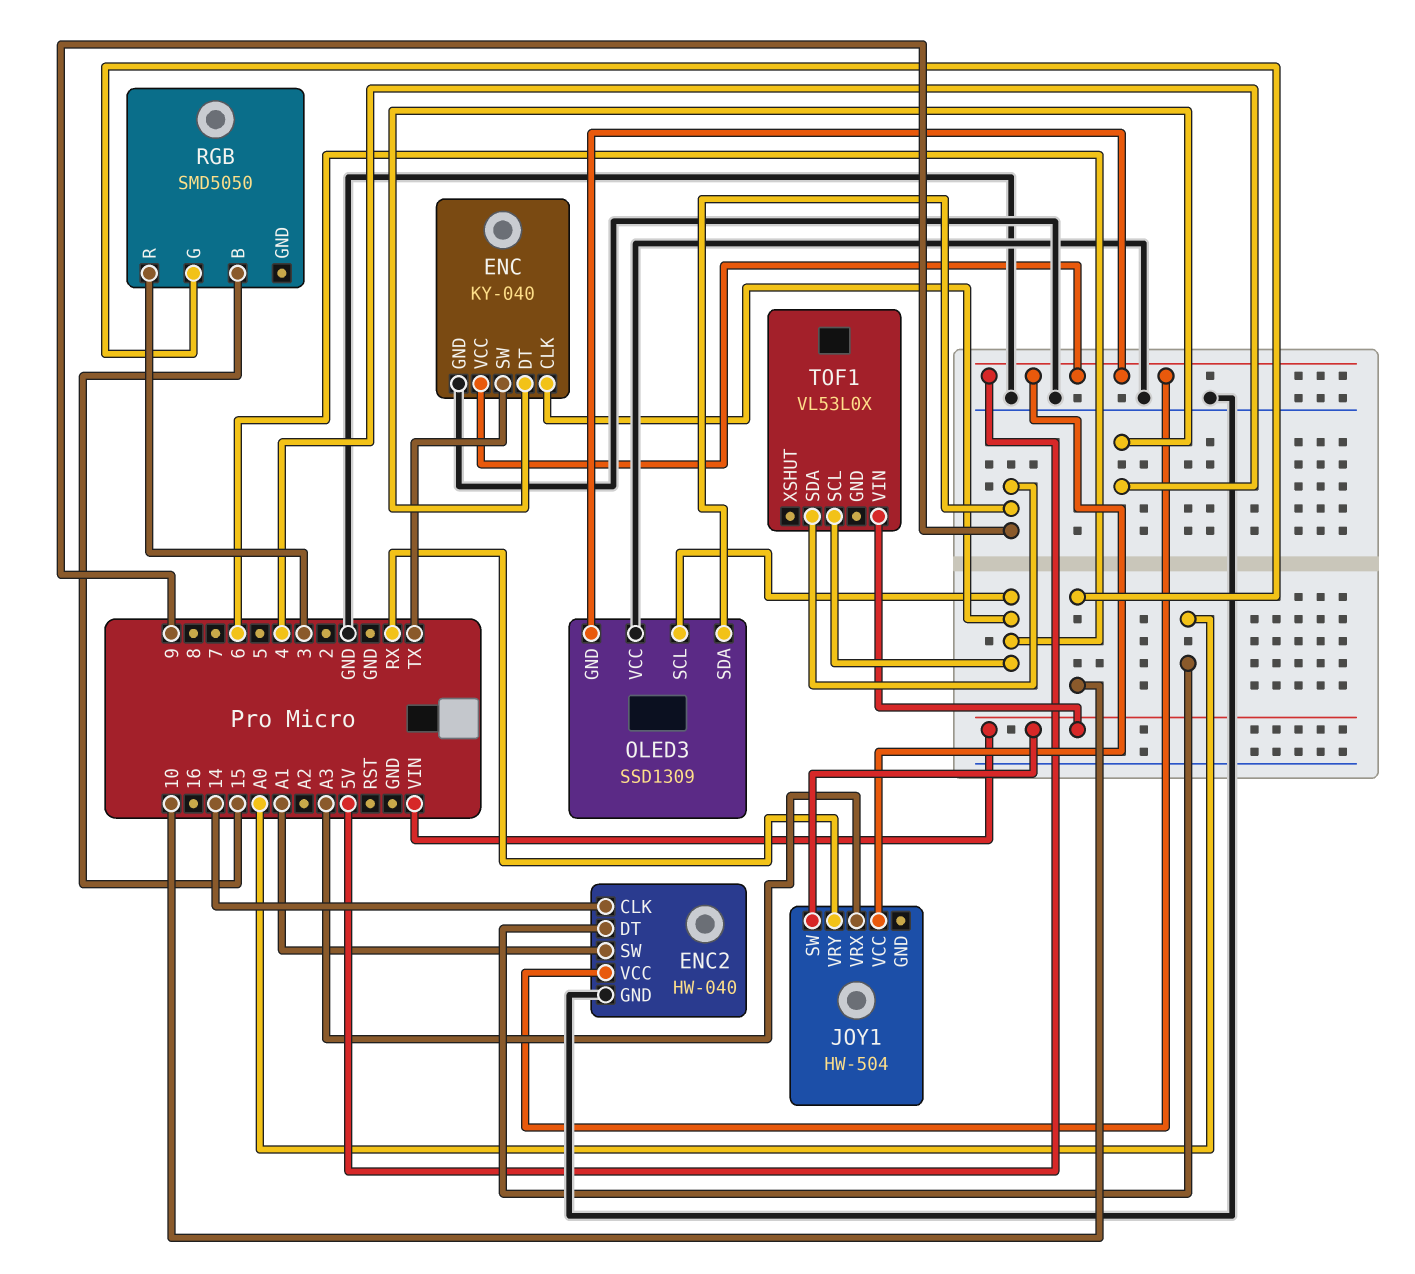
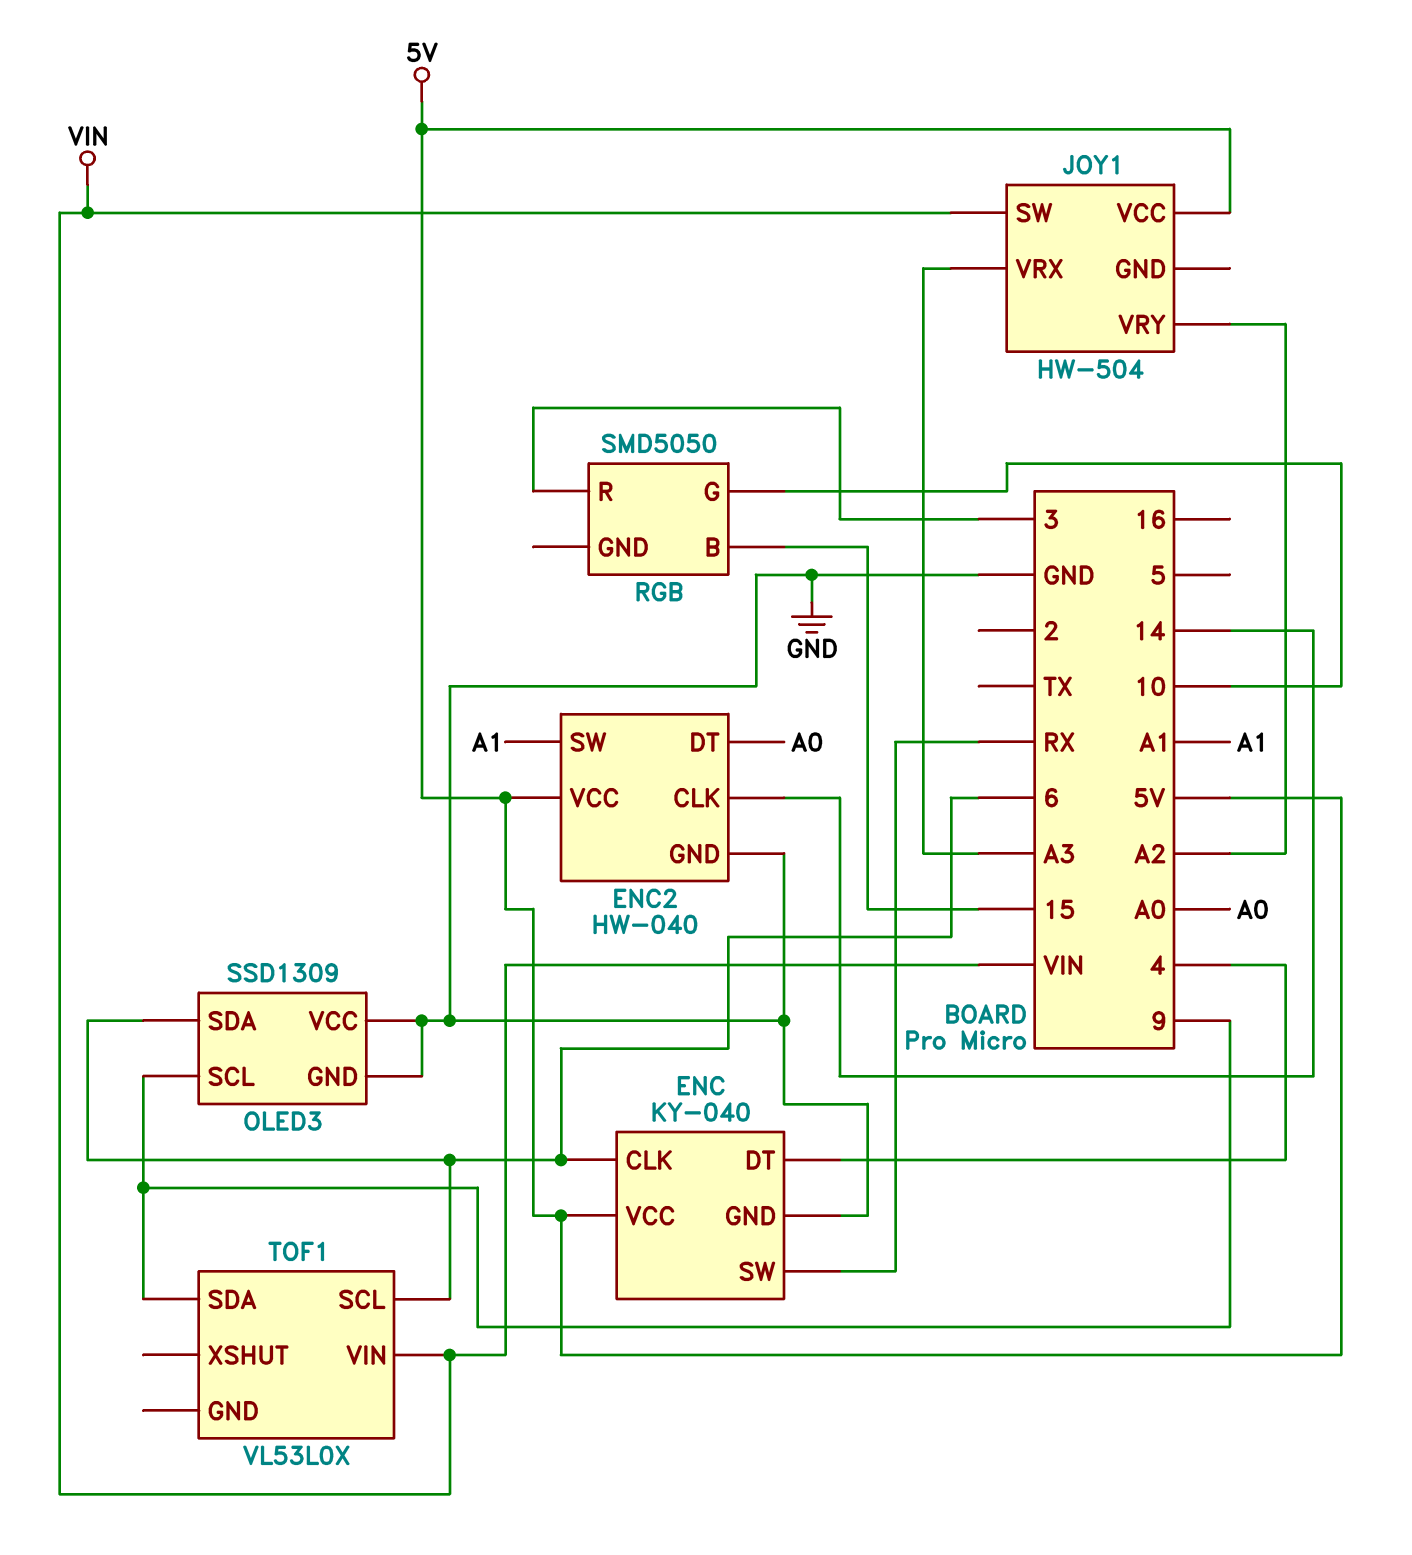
ENC pin SW: TX -> RX
JOY1 pin VRY: RX -> A2
OLED3 pin GND: 5V -> GND
OLED3 pin SCL: 6 -> 9
OLED3 pin SDA: 9 -> 6

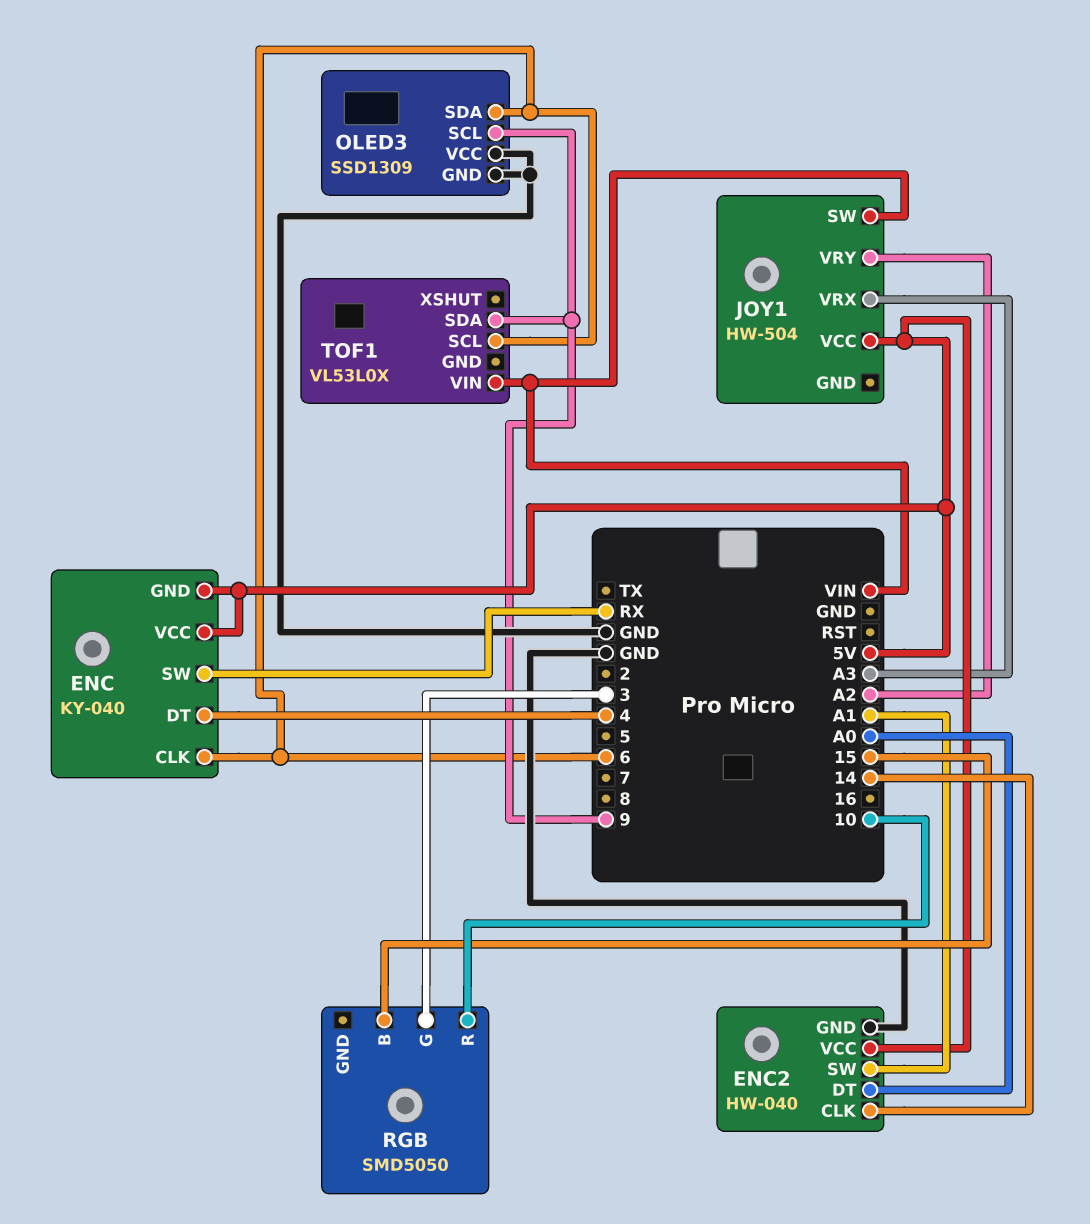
ENC pin GND: GND -> 5V
RGB pin G: 10 -> 3
RGB pin R: 3 -> 10

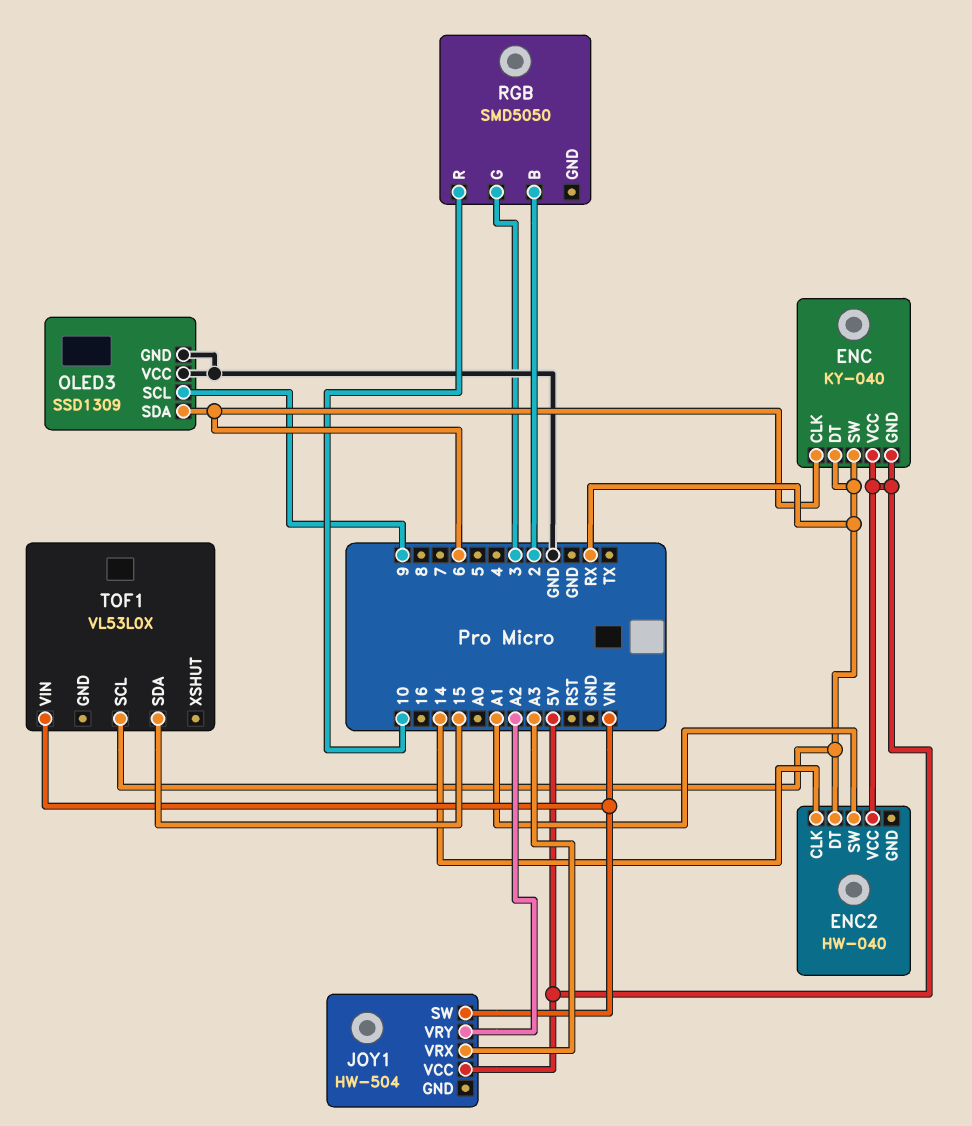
ENC pin DT: 4 -> RX
ENC2 pin DT: A0 -> RX
ENC2 pin GND: GND -> none
RGB pin B: 15 -> 2
TOF1 pin SCL: 6 -> RX
TOF1 pin SDA: 9 -> 15

